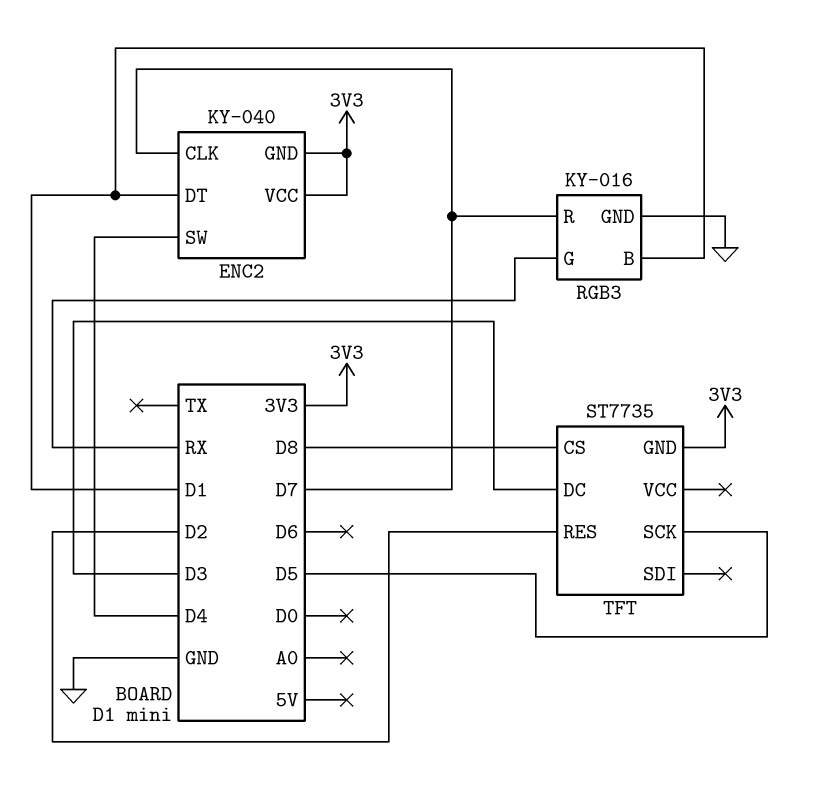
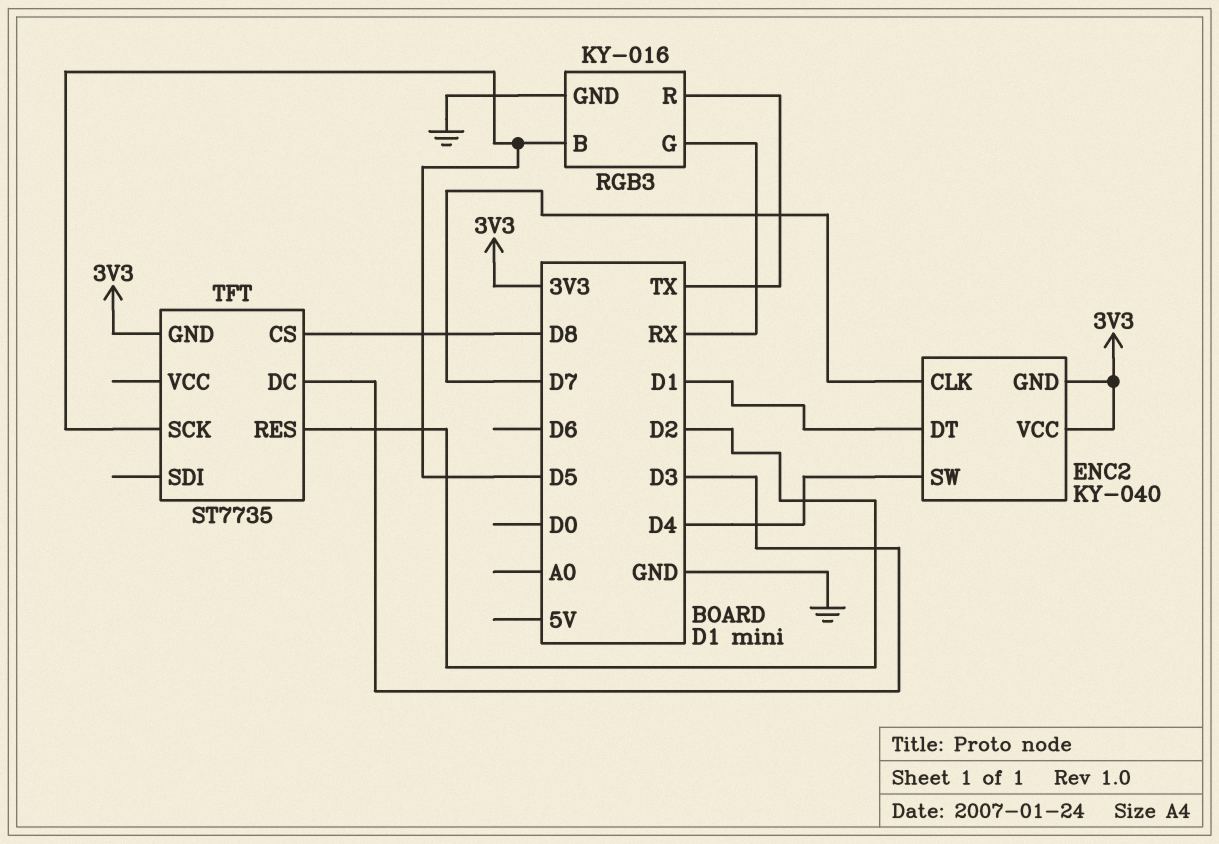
RGB3 pin B: D1 -> D5
RGB3 pin R: D7 -> TX

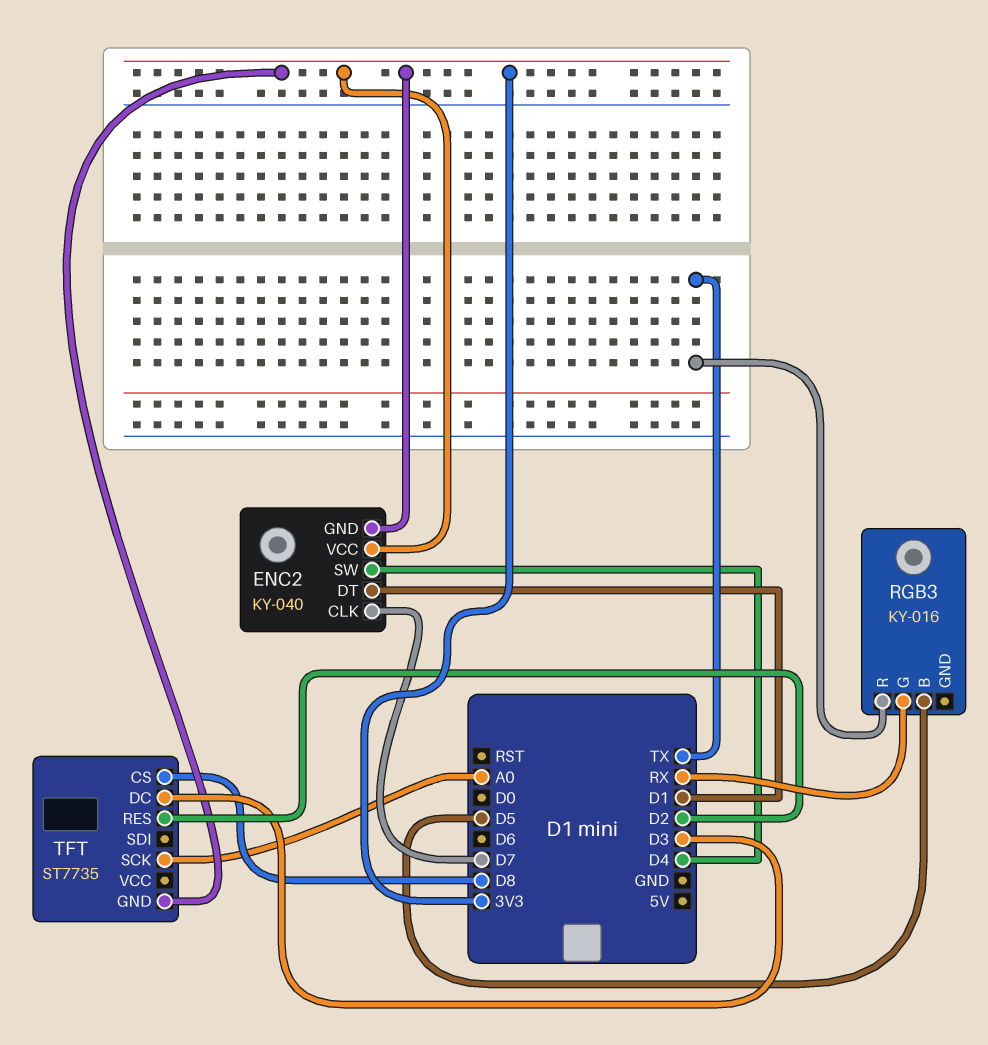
RGB3 pin GND: GND -> none
TFT pin SCK: D5 -> A0

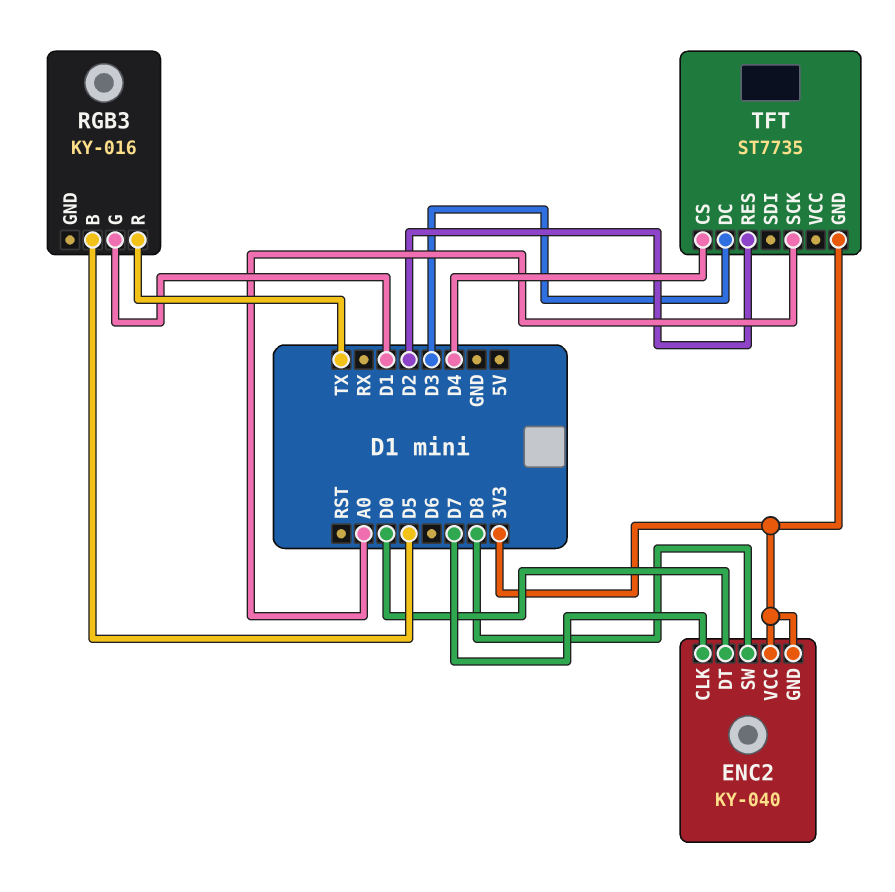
ENC2 pin DT: D1 -> D0
ENC2 pin SW: D4 -> D8
RGB3 pin G: RX -> D1
TFT pin CS: D8 -> D4

